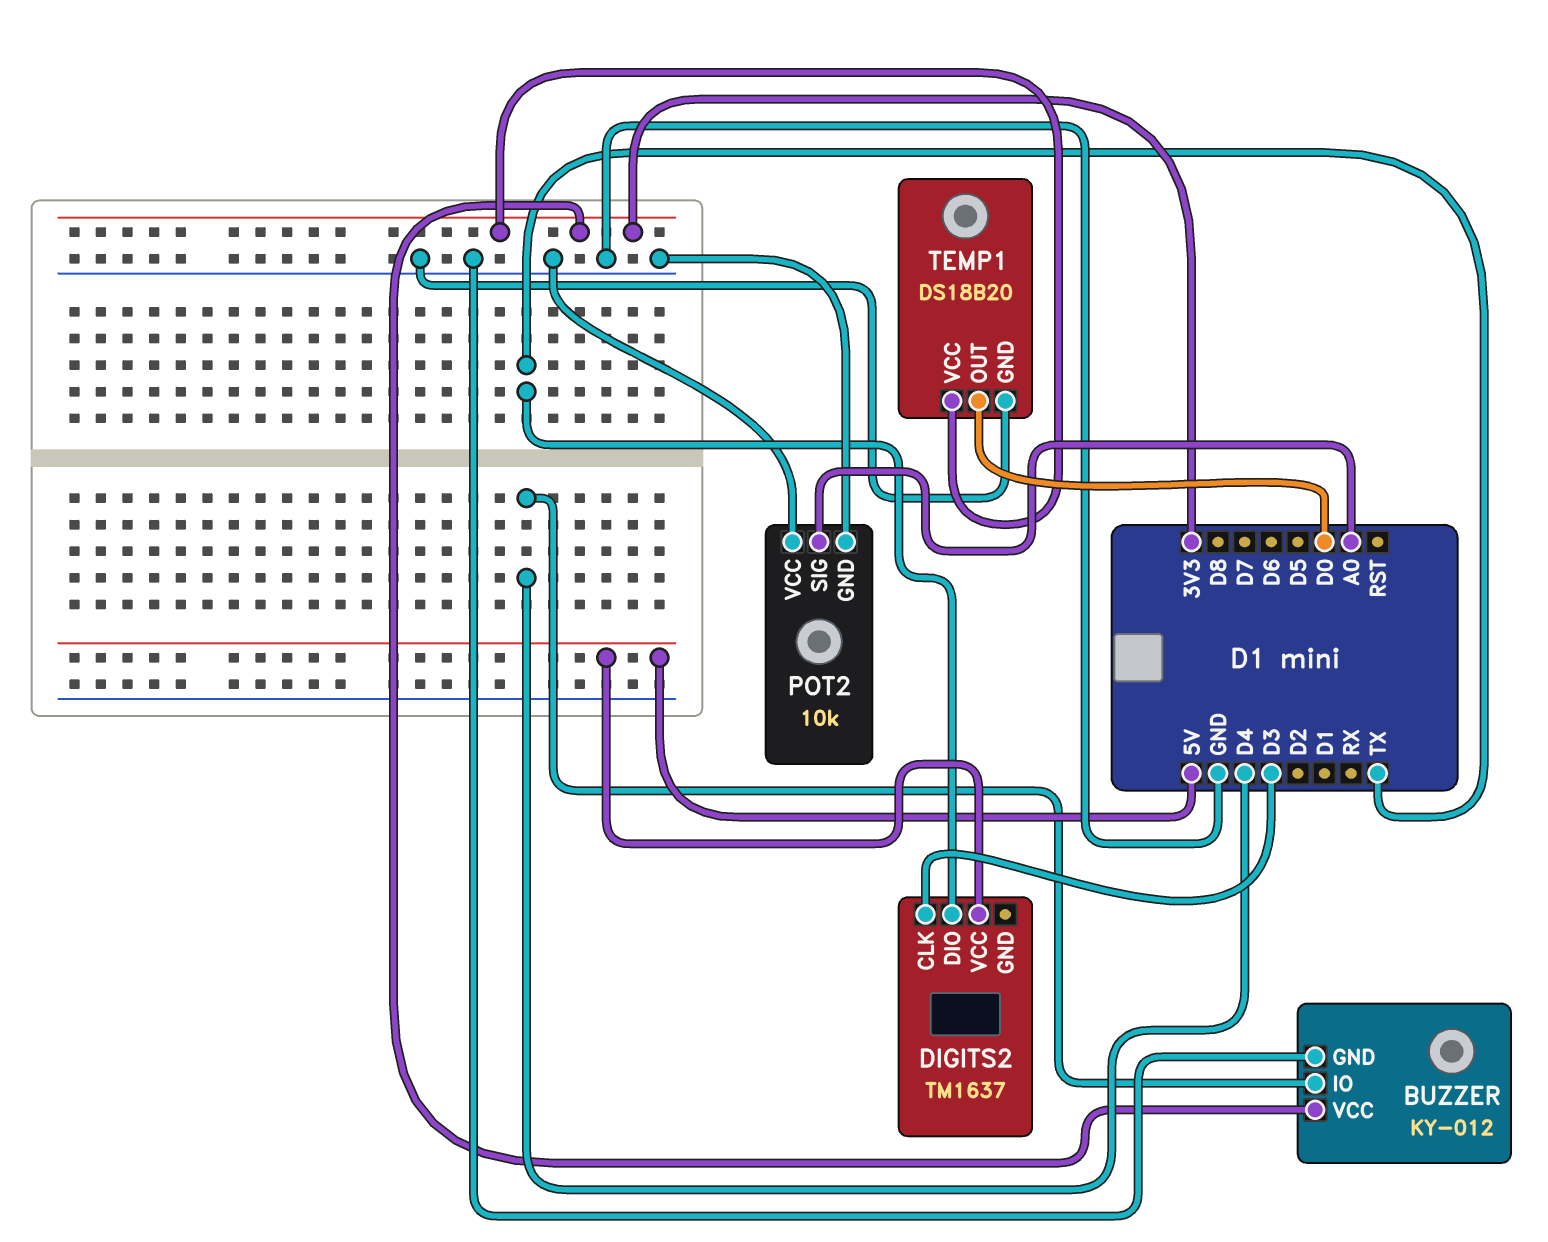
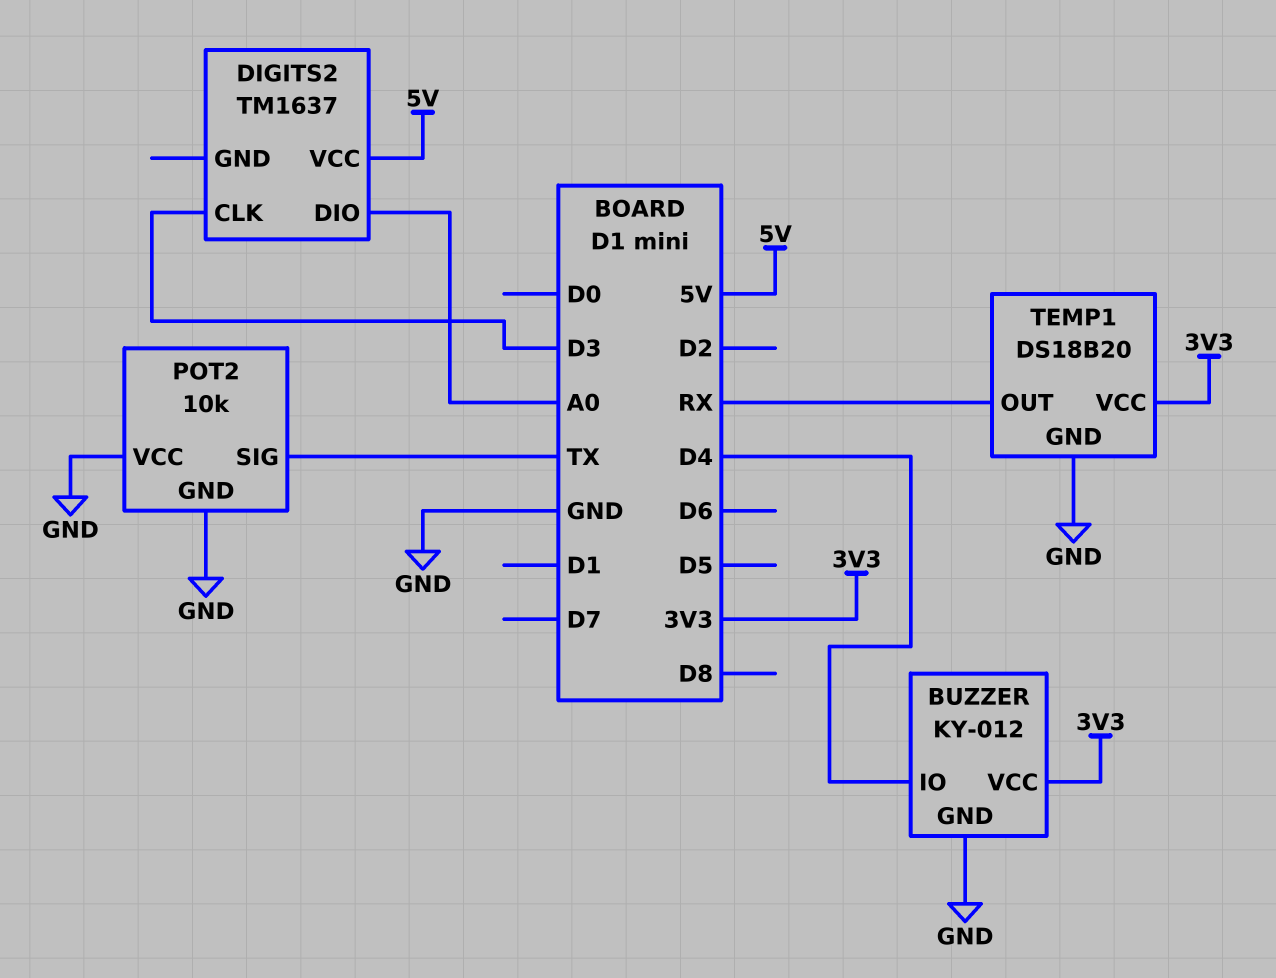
DIGITS2 pin DIO: TX -> A0
POT2 pin SIG: A0 -> TX
TEMP1 pin OUT: D0 -> RX

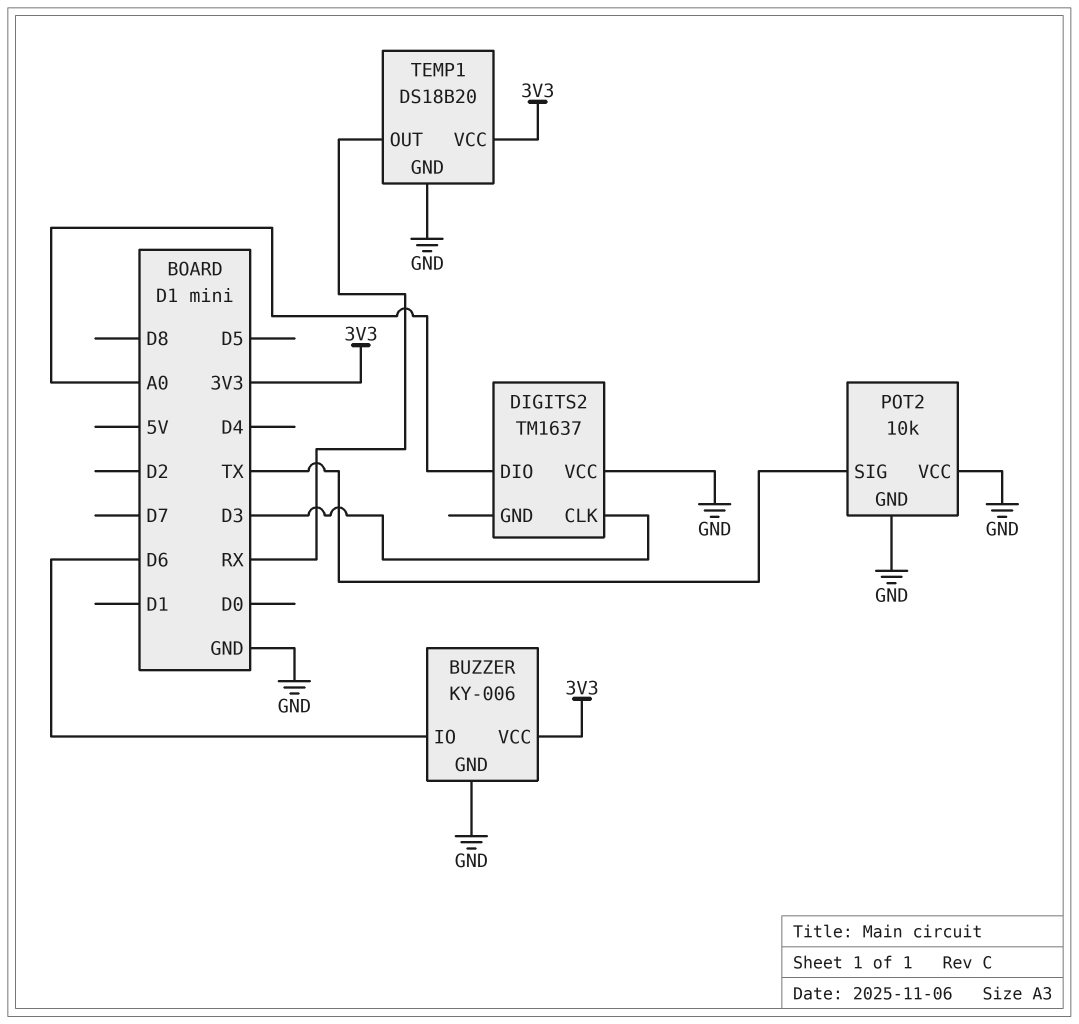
BUZZER: KY-012 -> KY-006
BUZZER pin IO: D4 -> D6
DIGITS2 pin VCC: 5V -> GND

